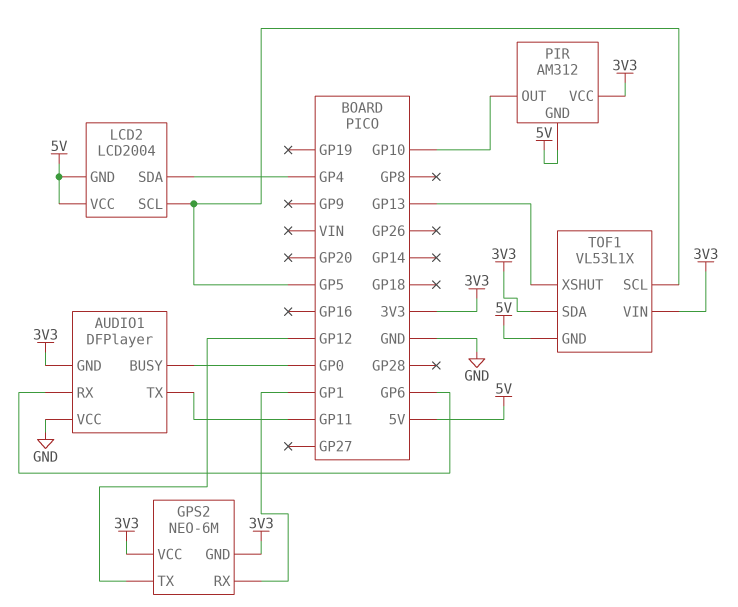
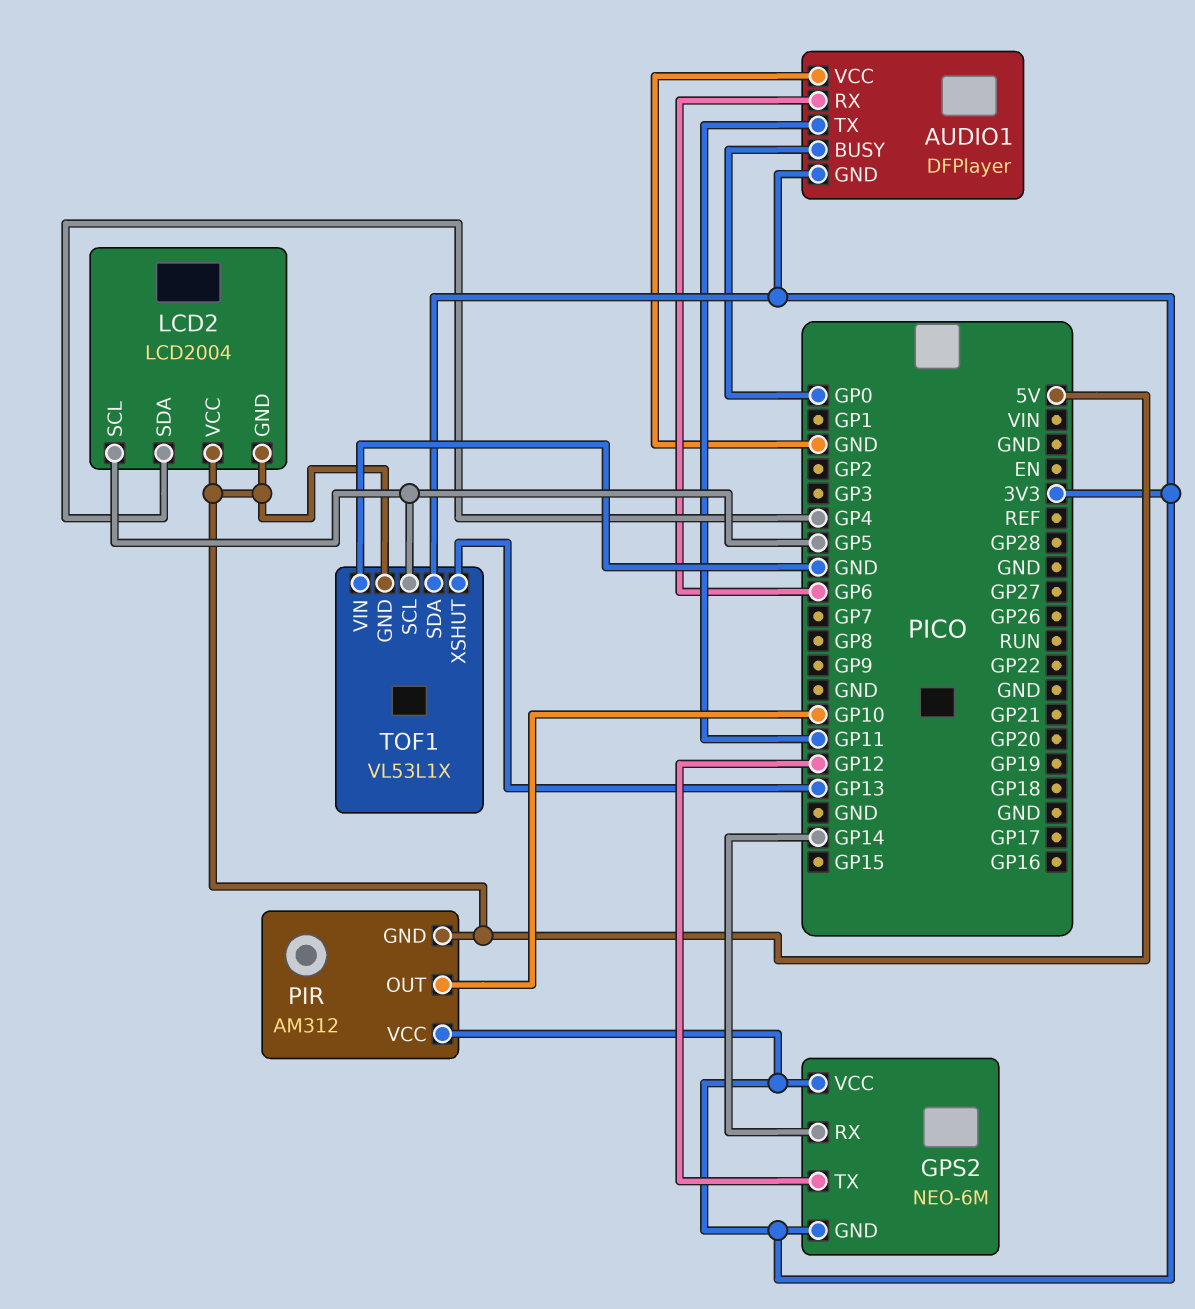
GPS2 pin RX: GP1 -> GP14
TOF1 pin VIN: 3V3 -> GND

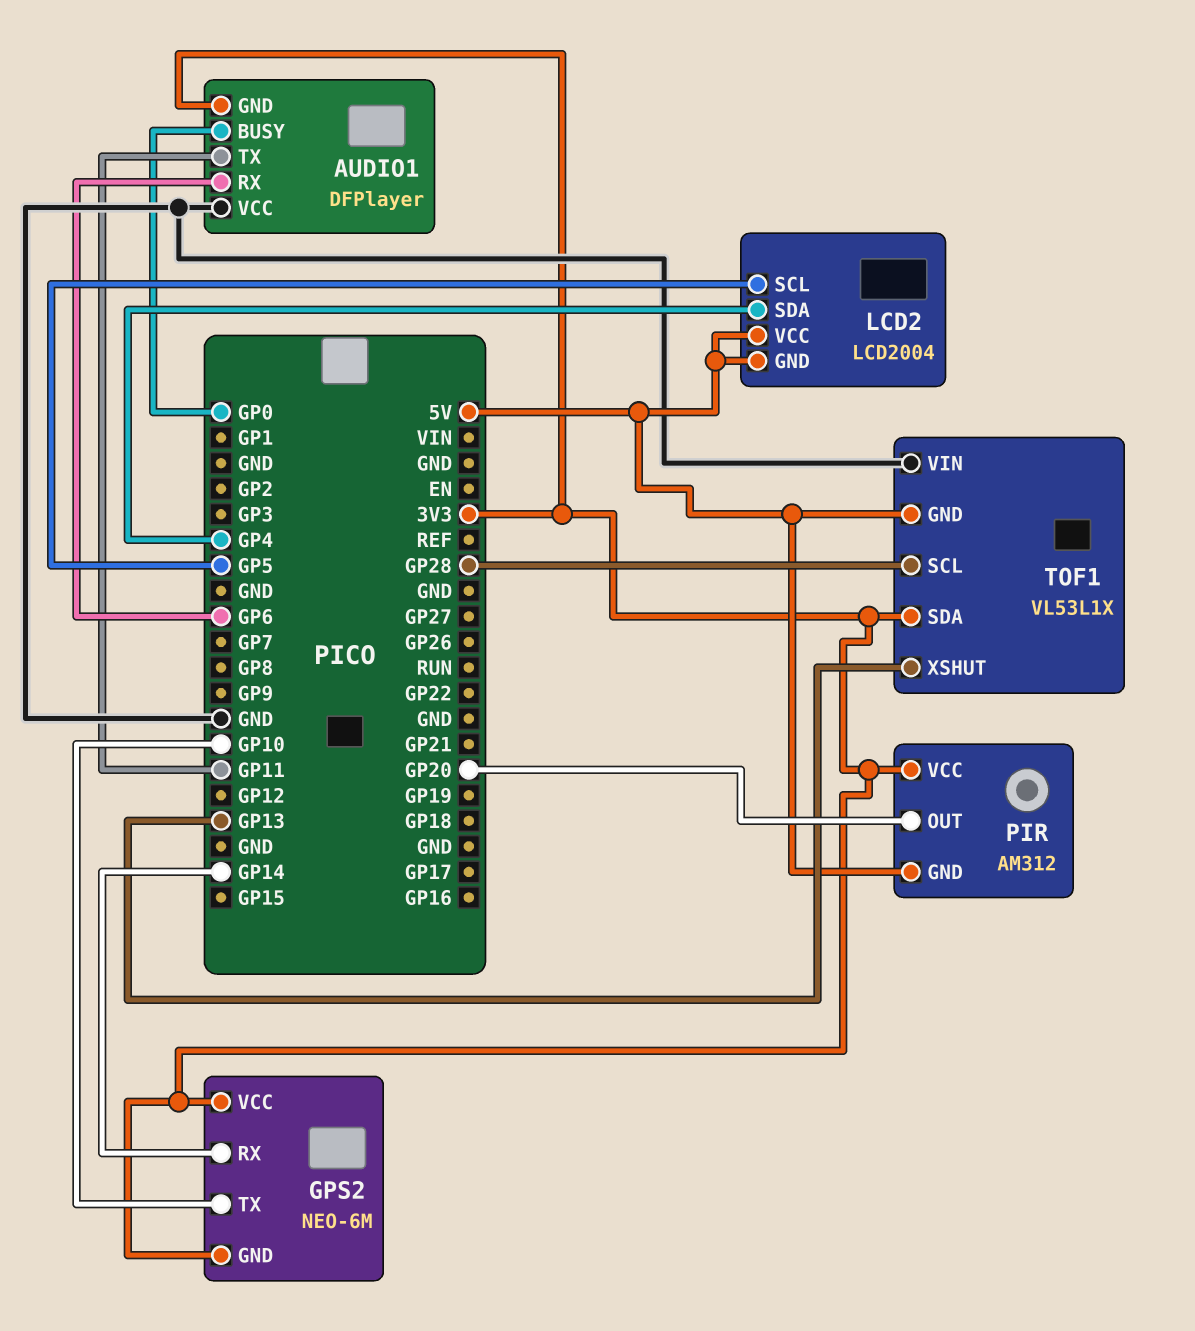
GPS2 pin TX: GP12 -> GP10
PIR pin OUT: GP10 -> GP20
TOF1 pin SCL: GP5 -> GP28

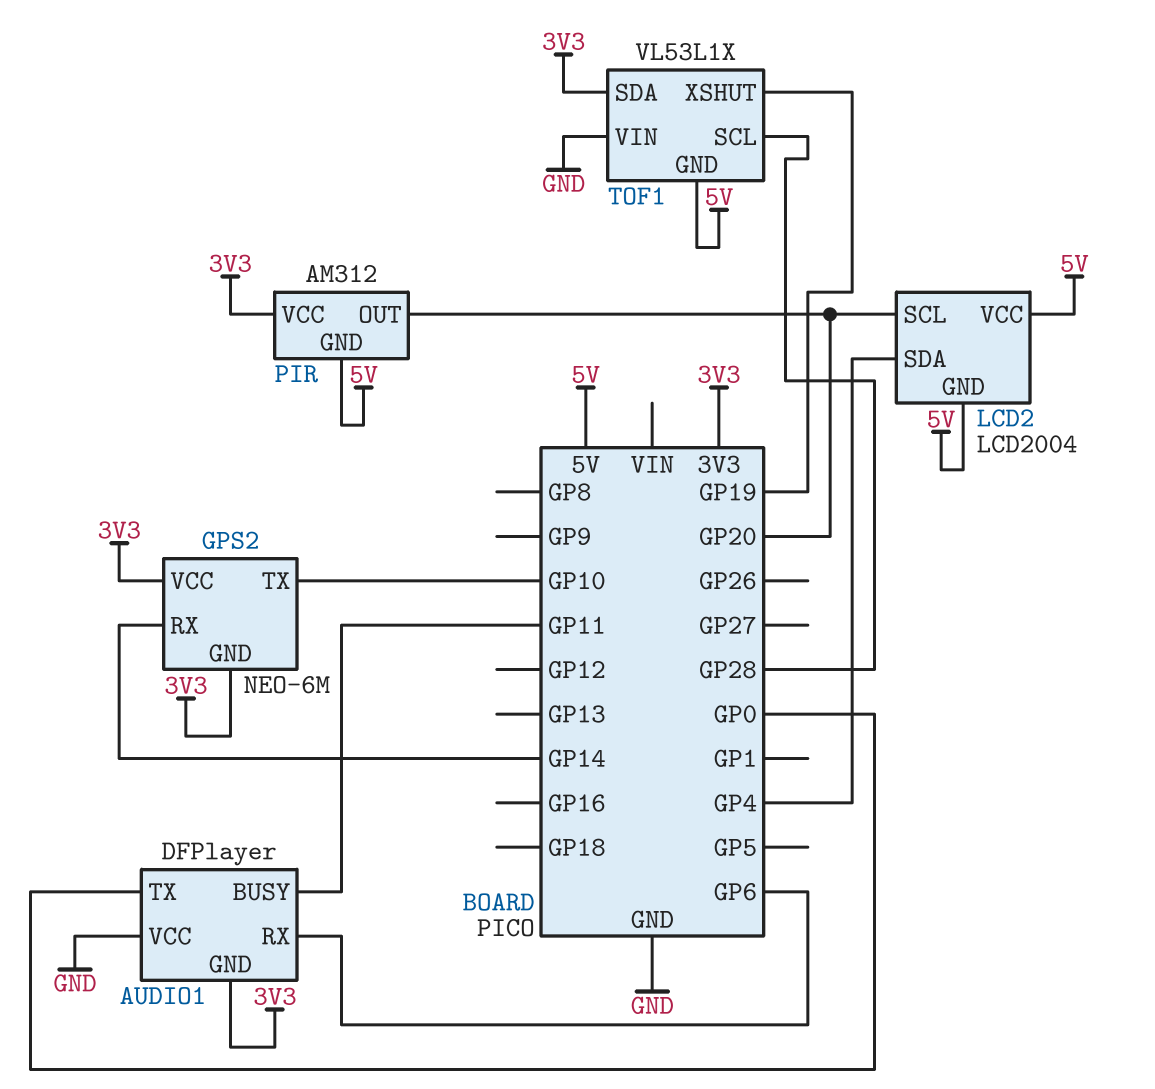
AUDIO1 pin BUSY: GP0 -> GP11
AUDIO1 pin TX: GP11 -> GP0
LCD2 pin SCL: GP5 -> GP20
TOF1 pin XSHUT: GP13 -> GP19

